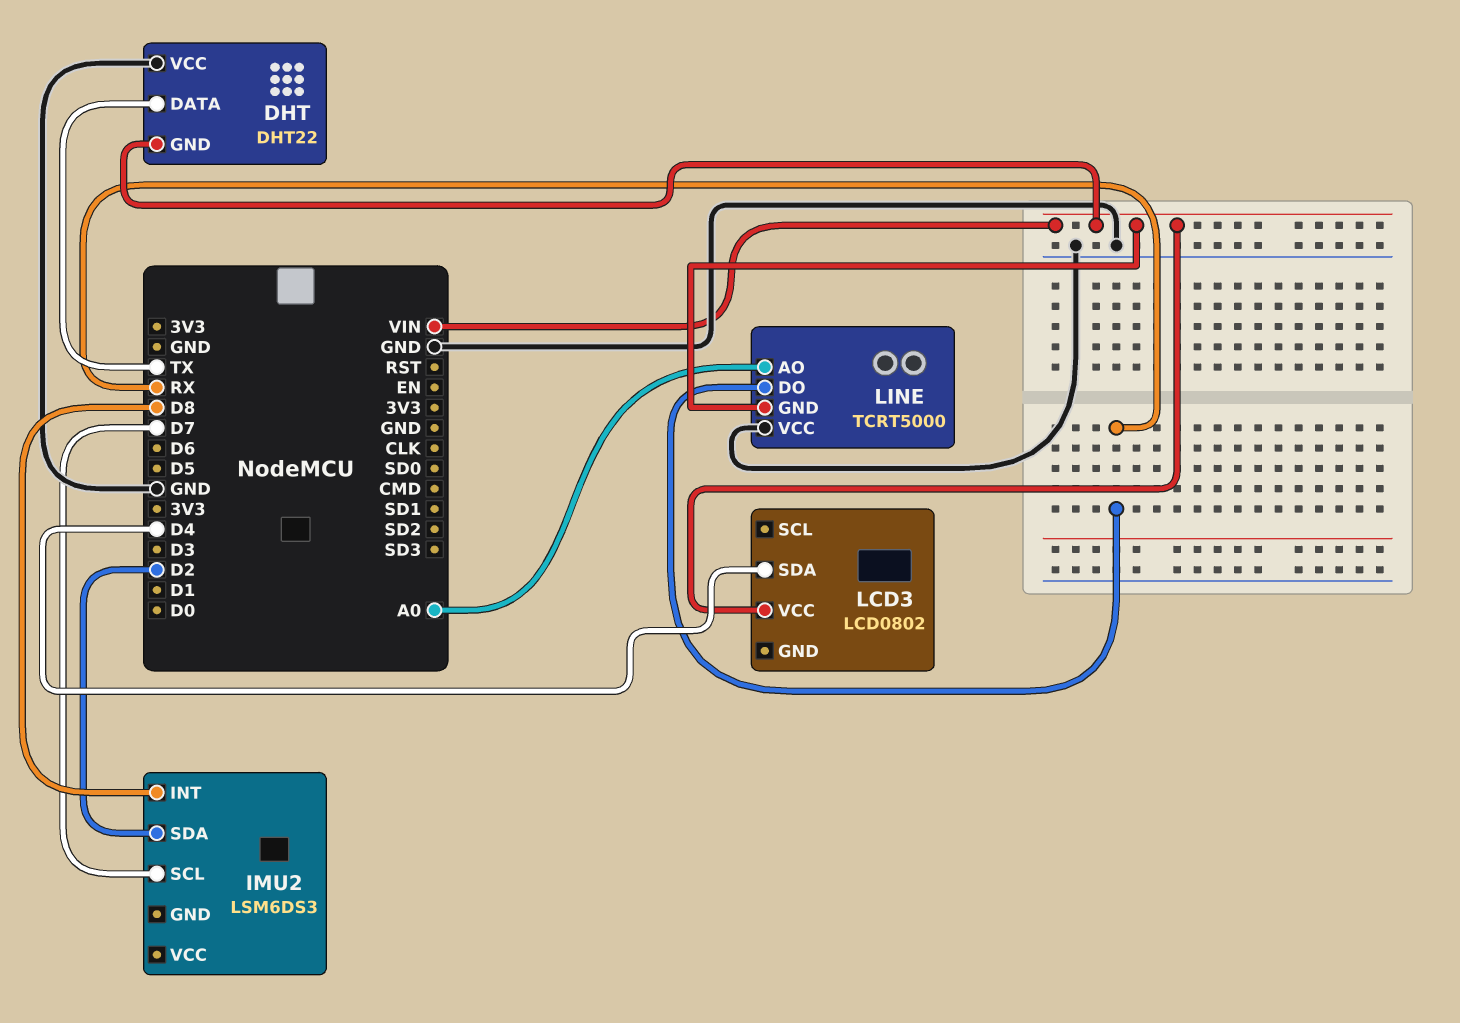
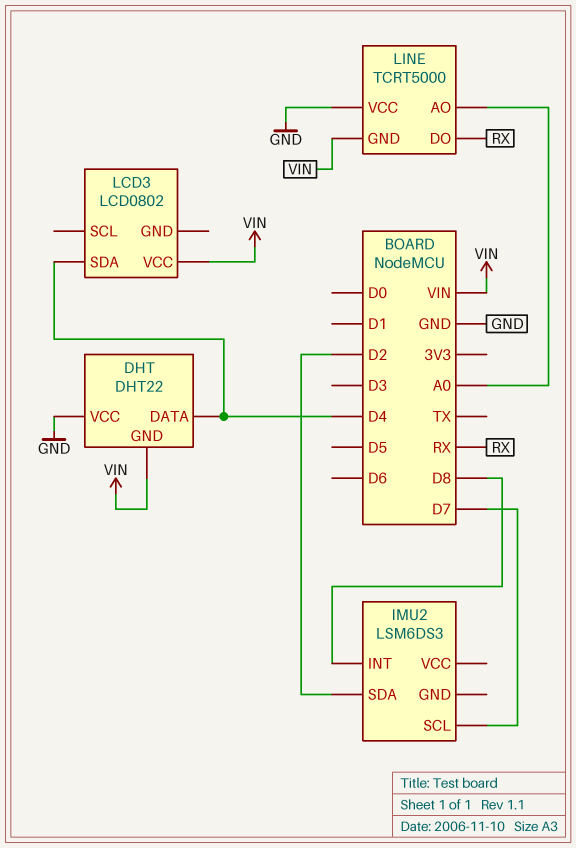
DHT pin DATA: TX -> D4

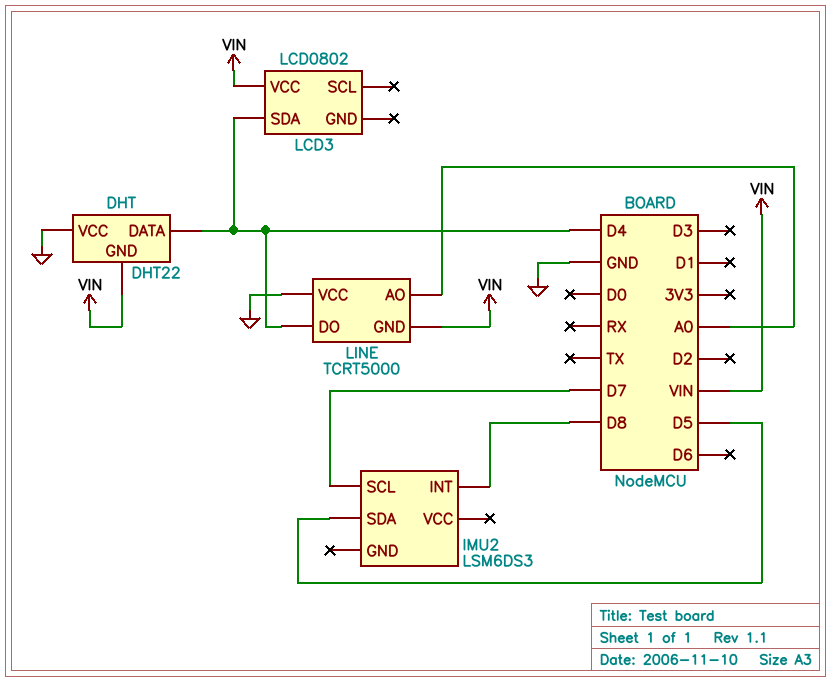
IMU2 pin SDA: D2 -> D5
LINE pin DO: RX -> D4

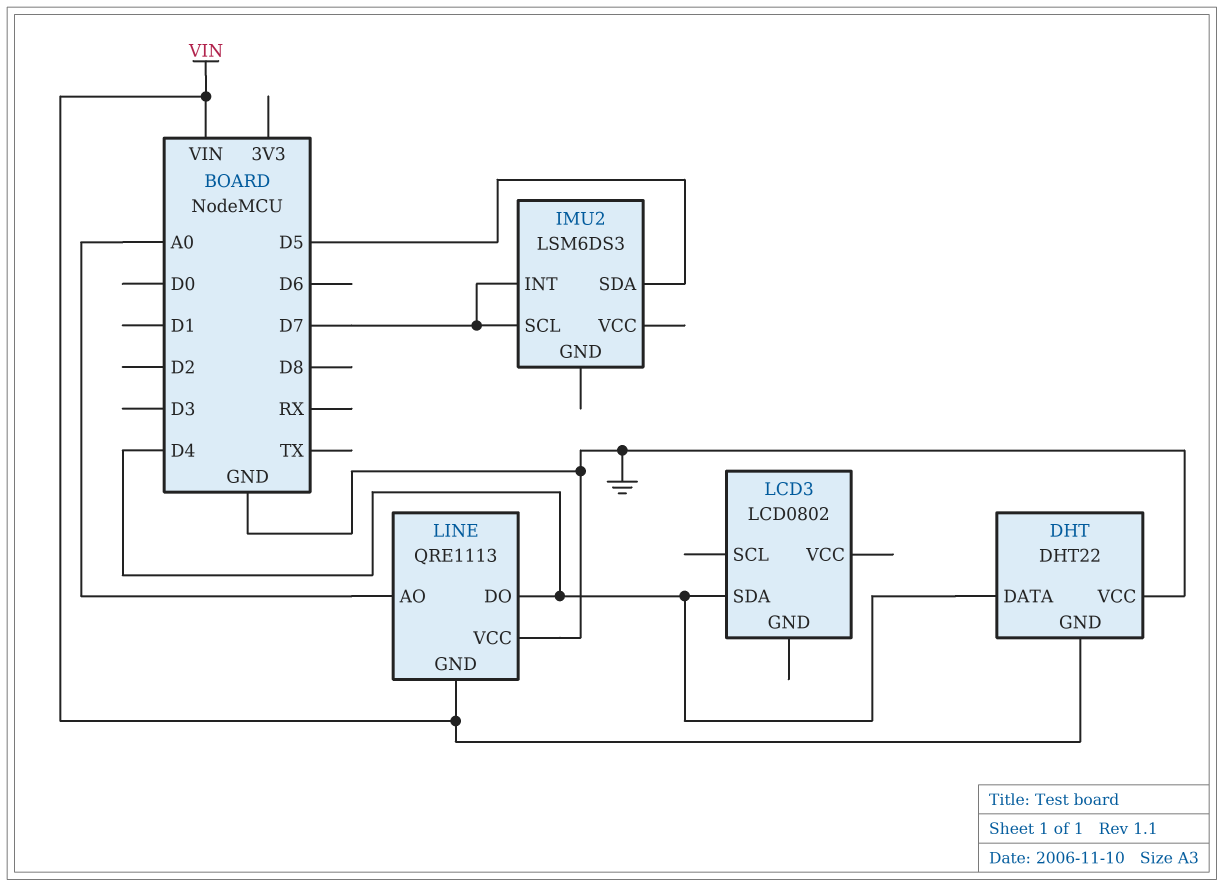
IMU2 pin INT: D8 -> D7
LCD3 pin VCC: VIN -> none
LINE: TCRT5000 -> QRE1113

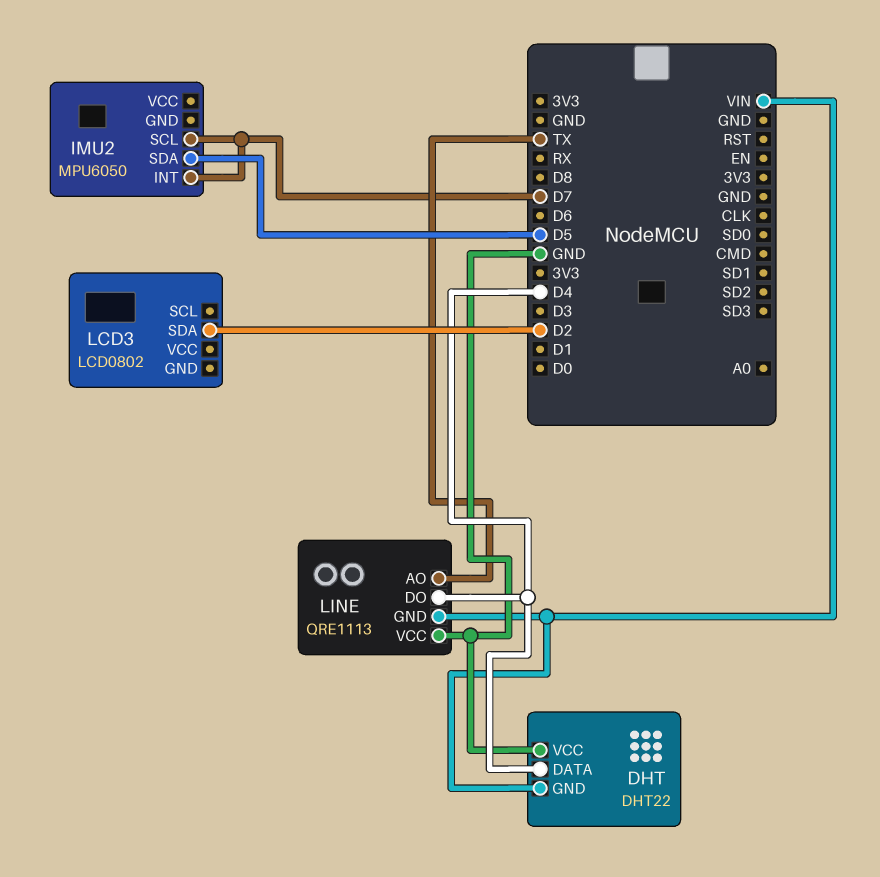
IMU2: LSM6DS3 -> MPU6050
LCD3 pin SDA: D4 -> D2
LINE pin AO: A0 -> TX

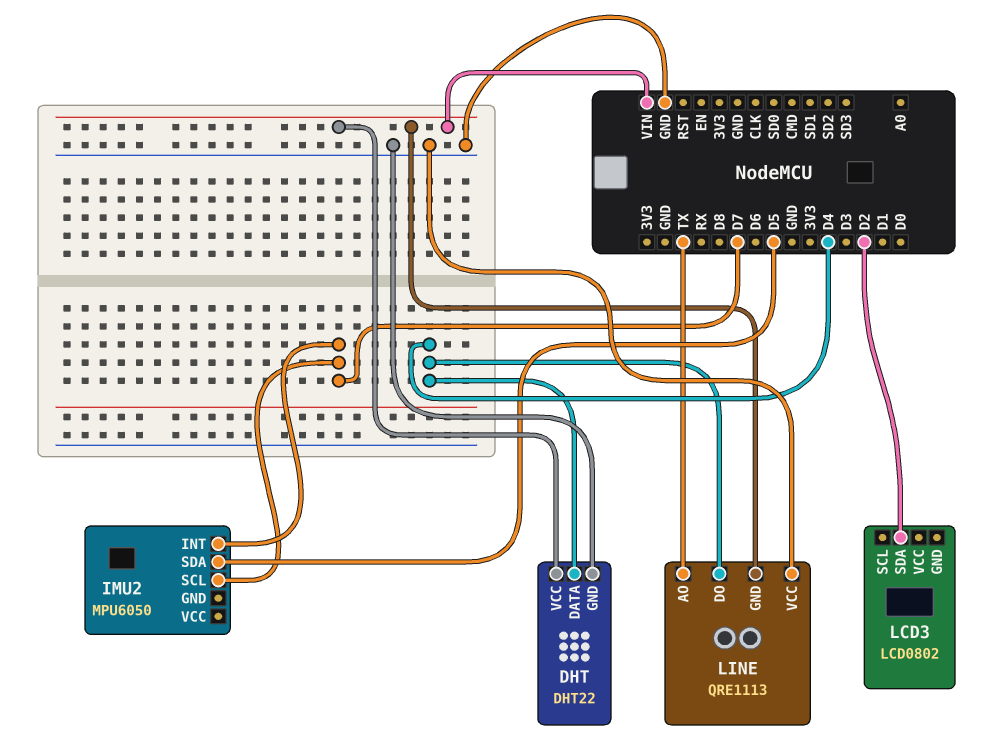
DHT pin GND: VIN -> GND
DHT pin VCC: GND -> VIN

